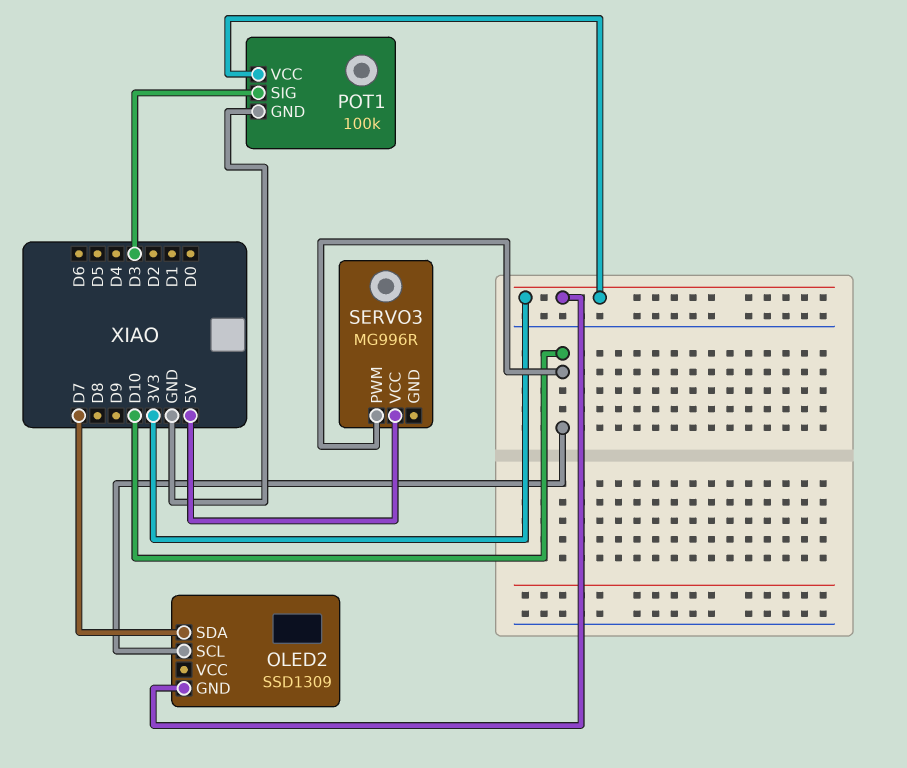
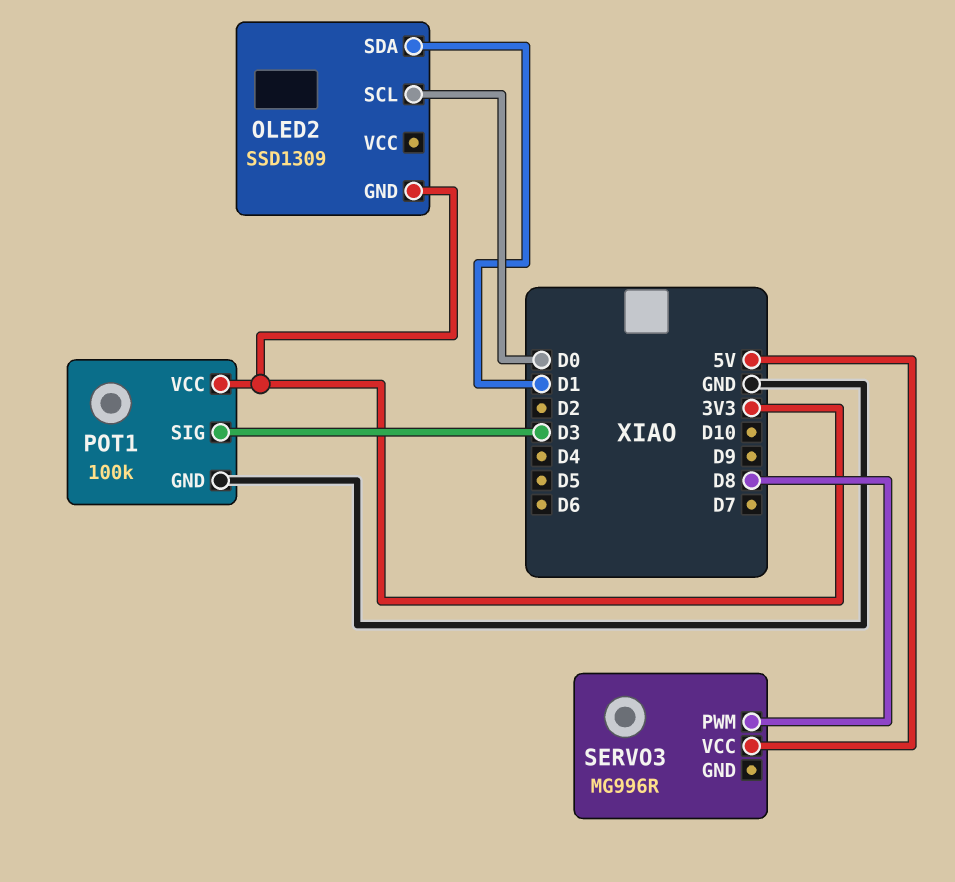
OLED2 pin SCL: D10 -> D0
OLED2 pin SDA: D7 -> D1
SERVO3 pin PWM: D10 -> D8

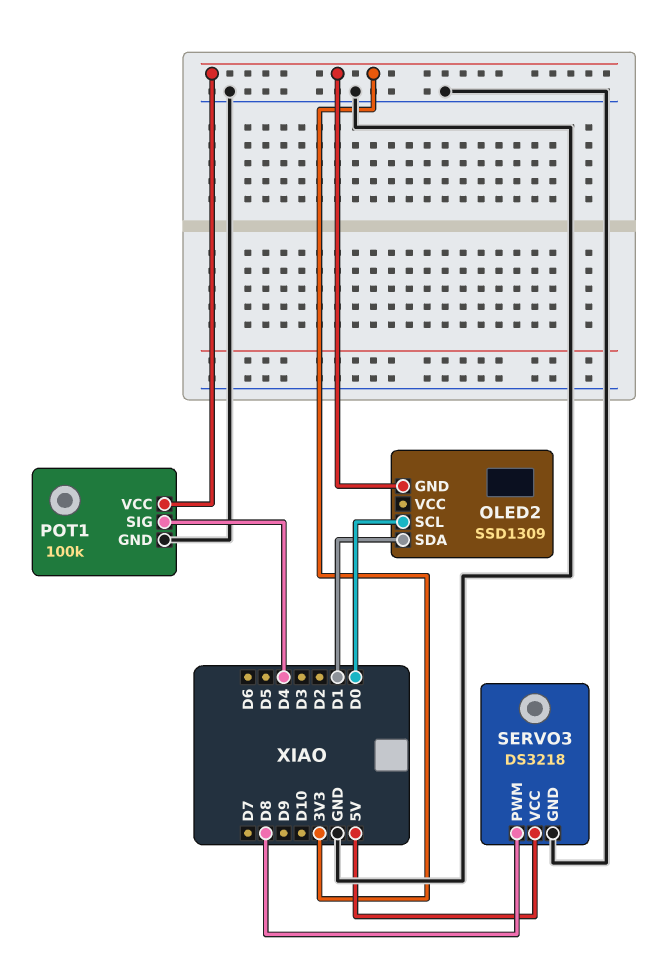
POT1 pin SIG: D3 -> D4
SERVO3: MG996R -> DS3218
SERVO3 pin GND: none -> GND

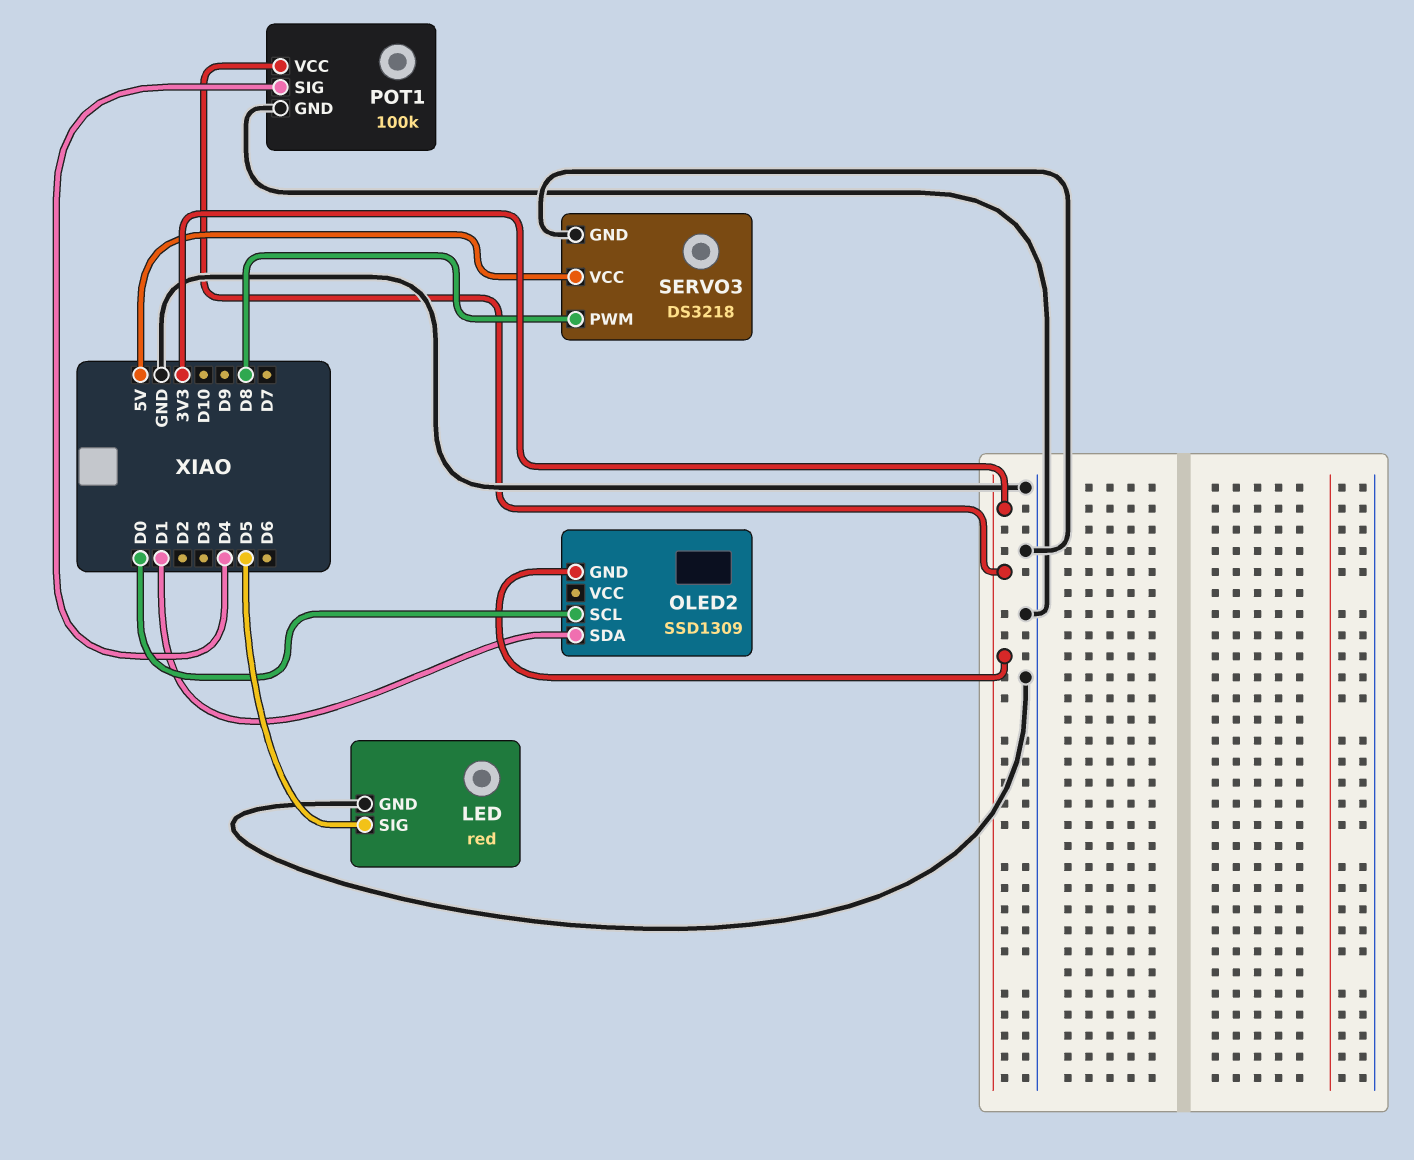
LED: none -> red
LED pin GND: none -> GND
LED pin SIG: none -> D5

